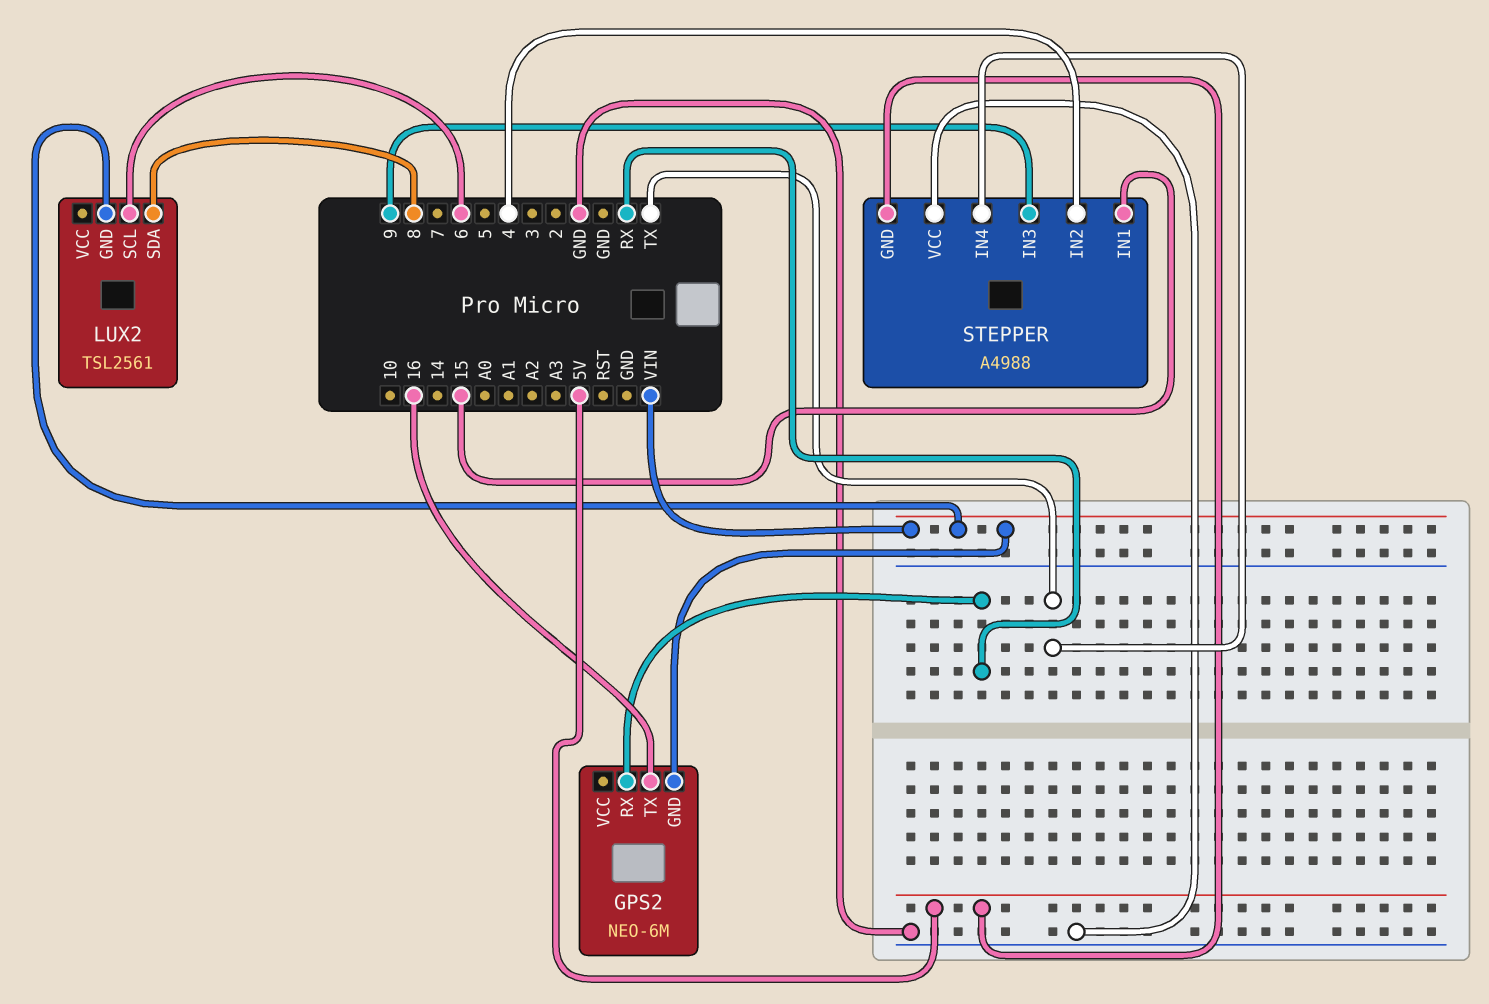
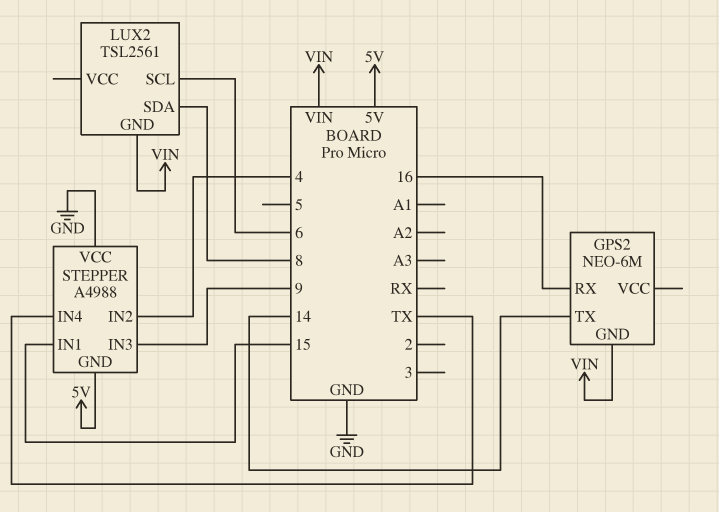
GPS2 pin RX: RX -> 16
GPS2 pin TX: 16 -> 14

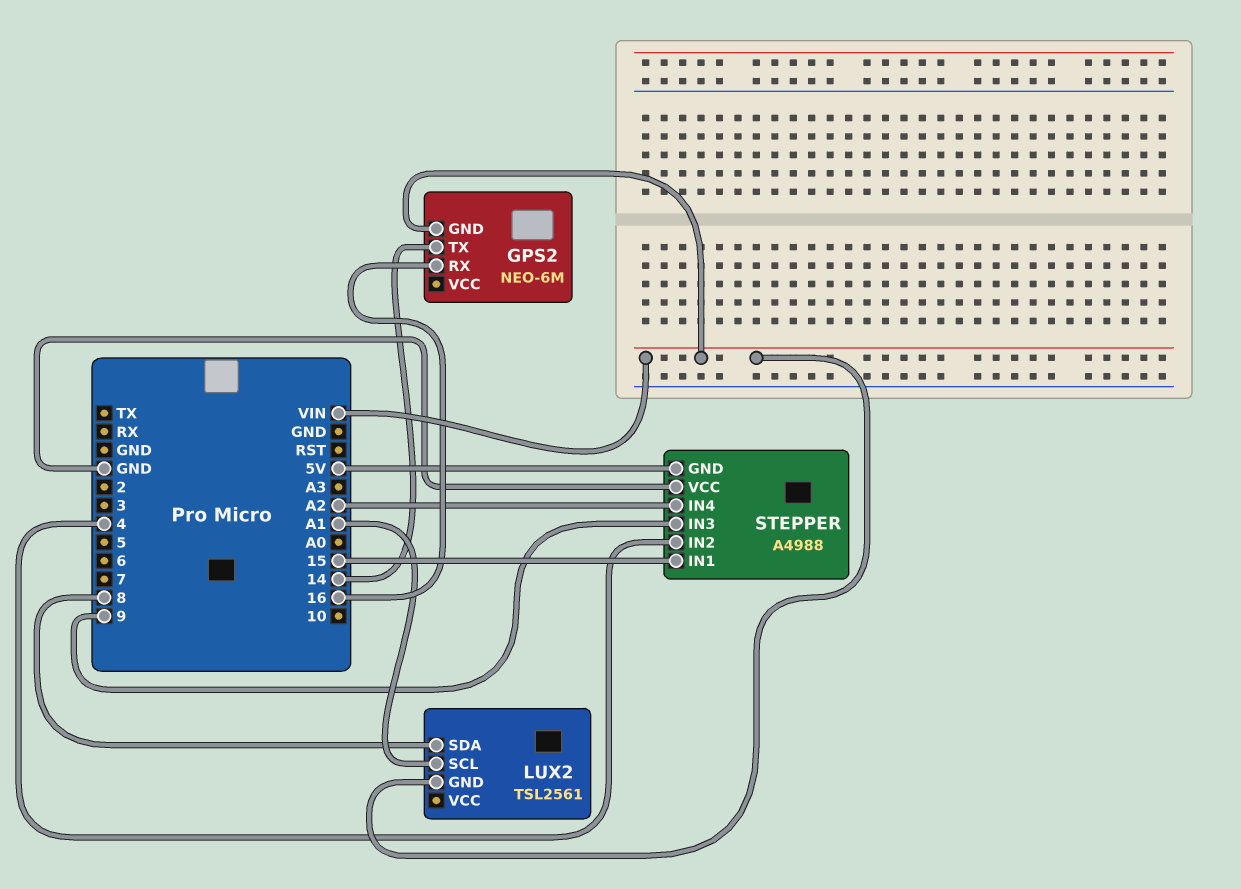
LUX2 pin SCL: 6 -> A1
STEPPER pin IN4: TX -> A2

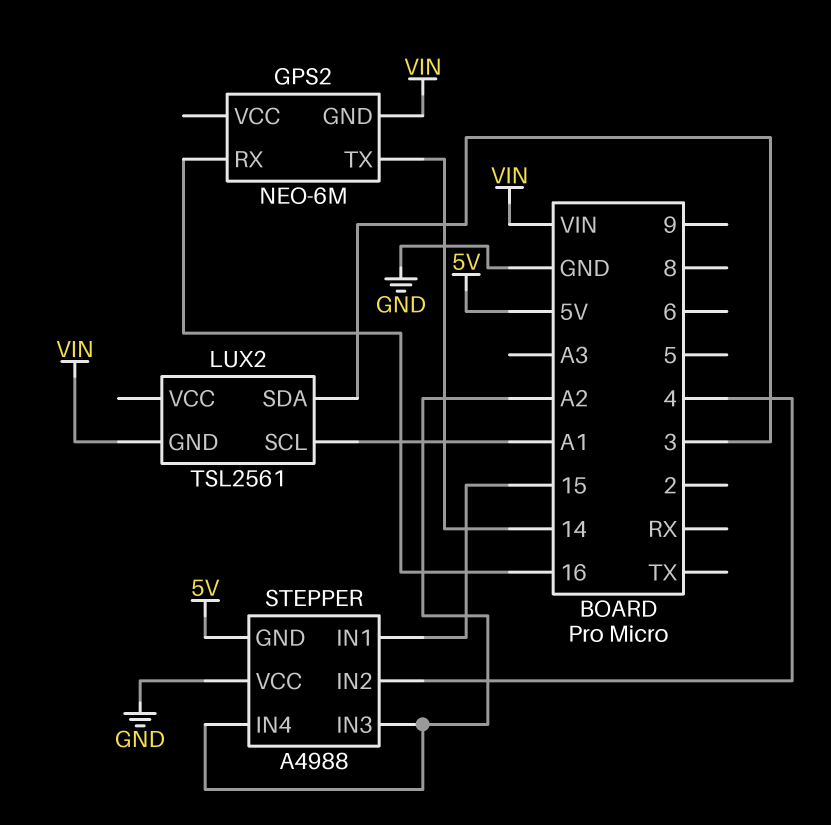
LUX2 pin SDA: 8 -> 3
STEPPER pin IN3: 9 -> A2

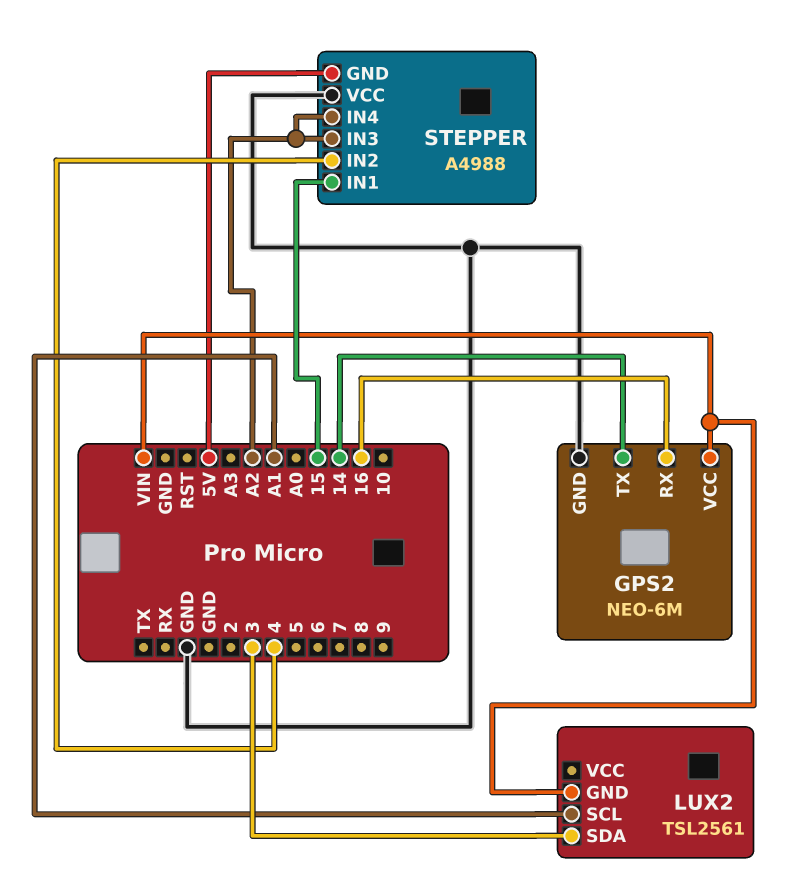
GPS2 pin GND: VIN -> GND
GPS2 pin VCC: none -> VIN

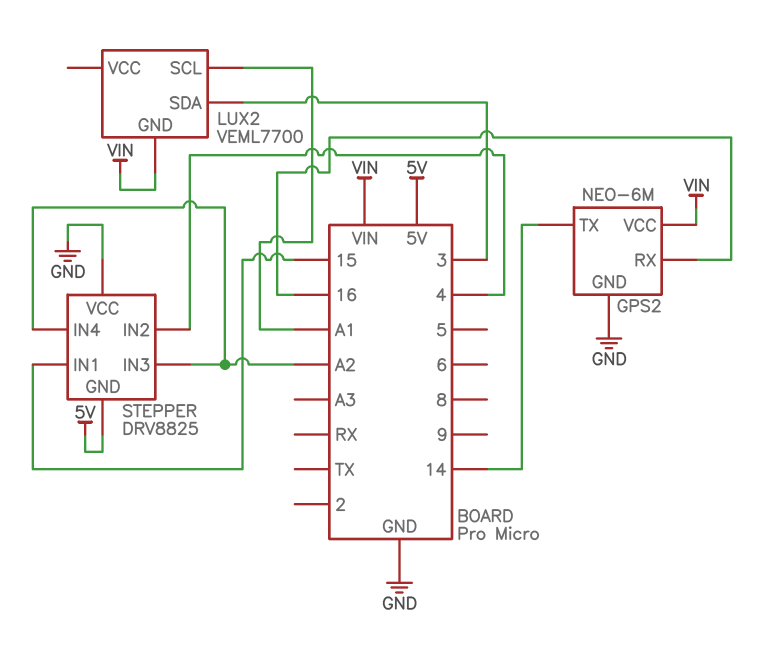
LUX2: TSL2561 -> VEML7700
STEPPER: A4988 -> DRV8825

